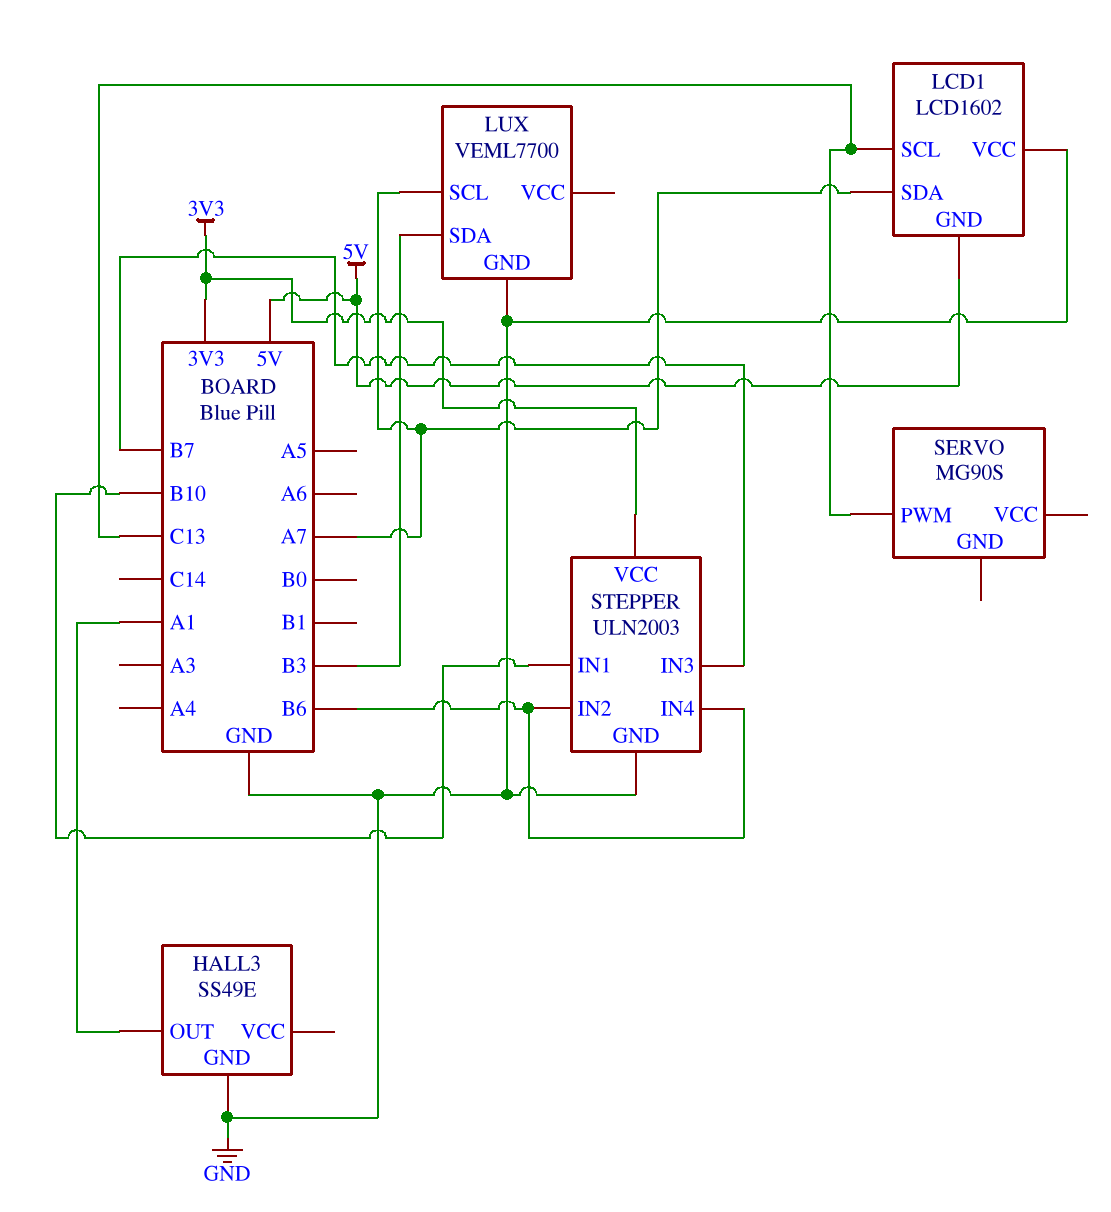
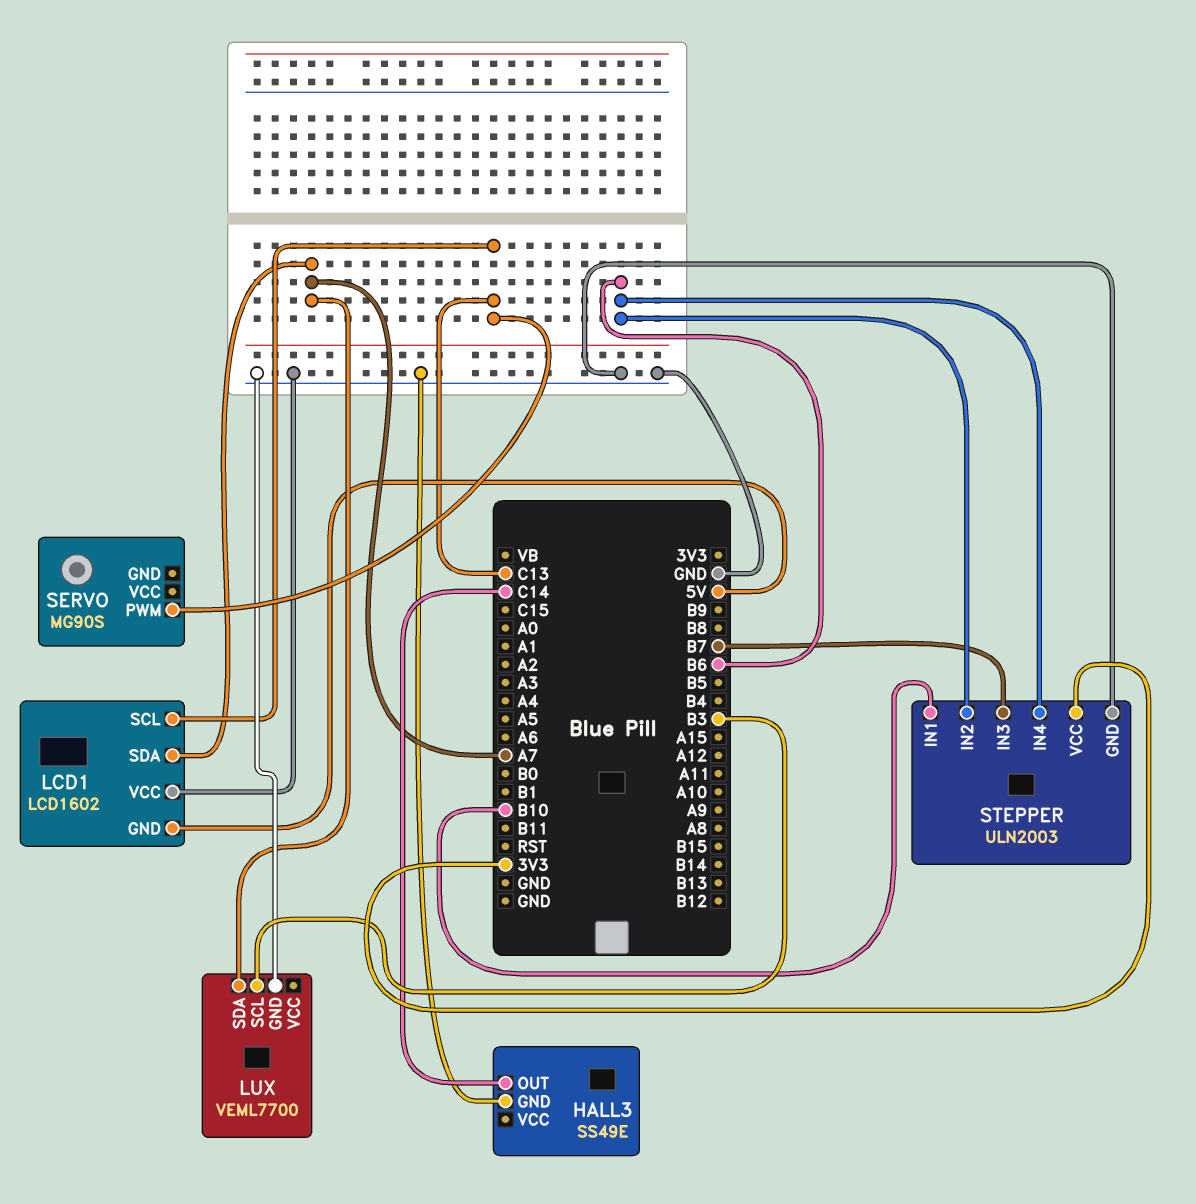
HALL3 pin OUT: A1 -> C14
LUX pin SCL: A7 -> B3
LUX pin SDA: B3 -> A7

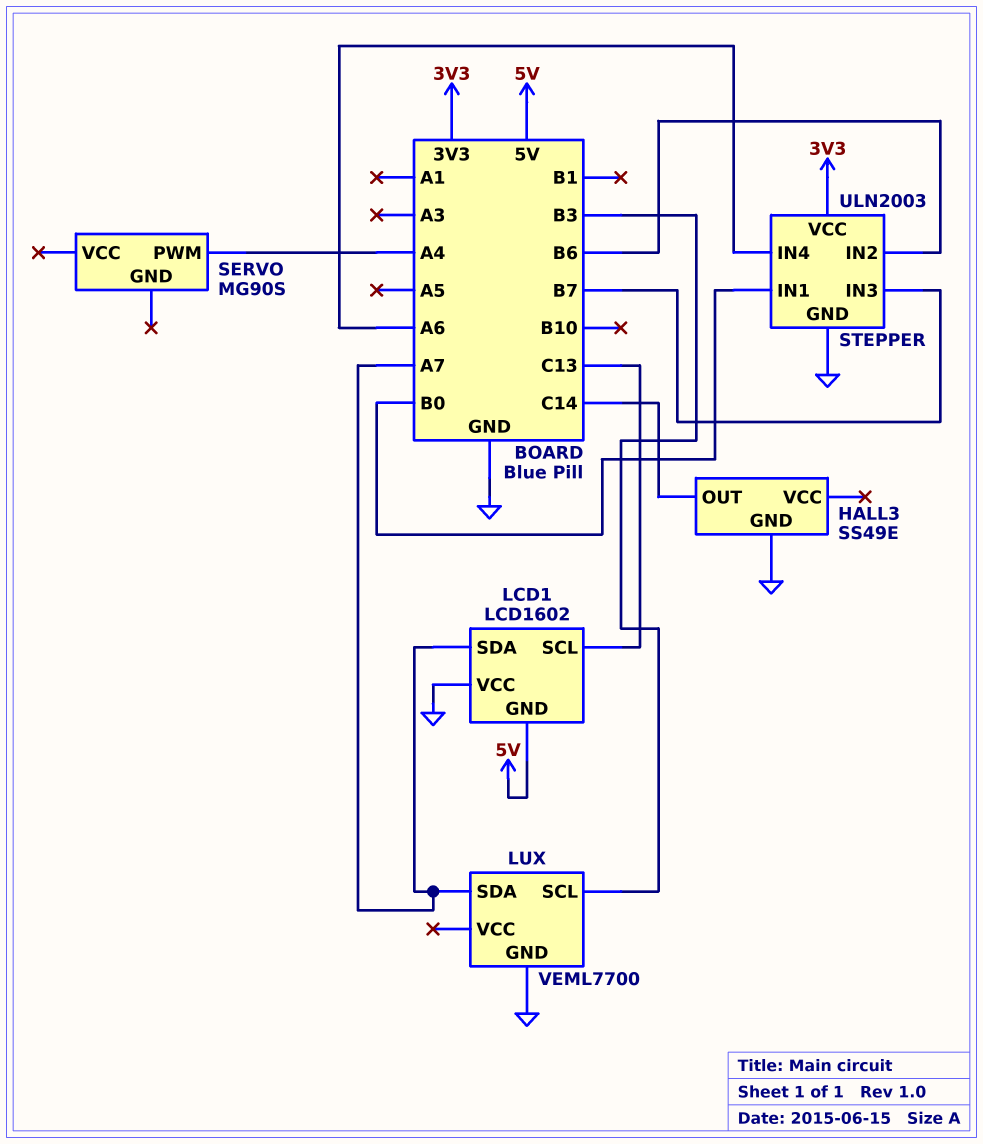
SERVO pin PWM: C13 -> A4
STEPPER pin IN1: B10 -> B0
STEPPER pin IN4: B6 -> A6

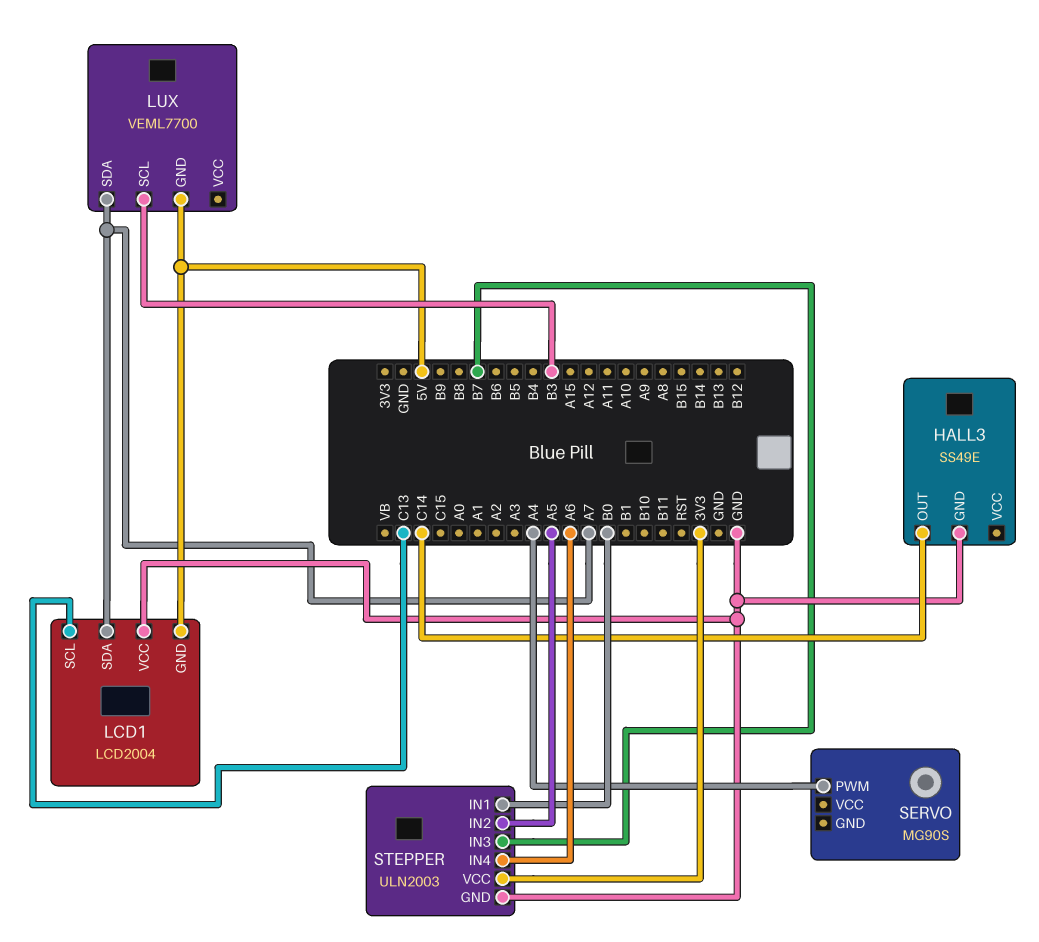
LCD1: LCD1602 -> LCD2004
LUX pin GND: GND -> 5V
STEPPER pin IN2: B6 -> A5

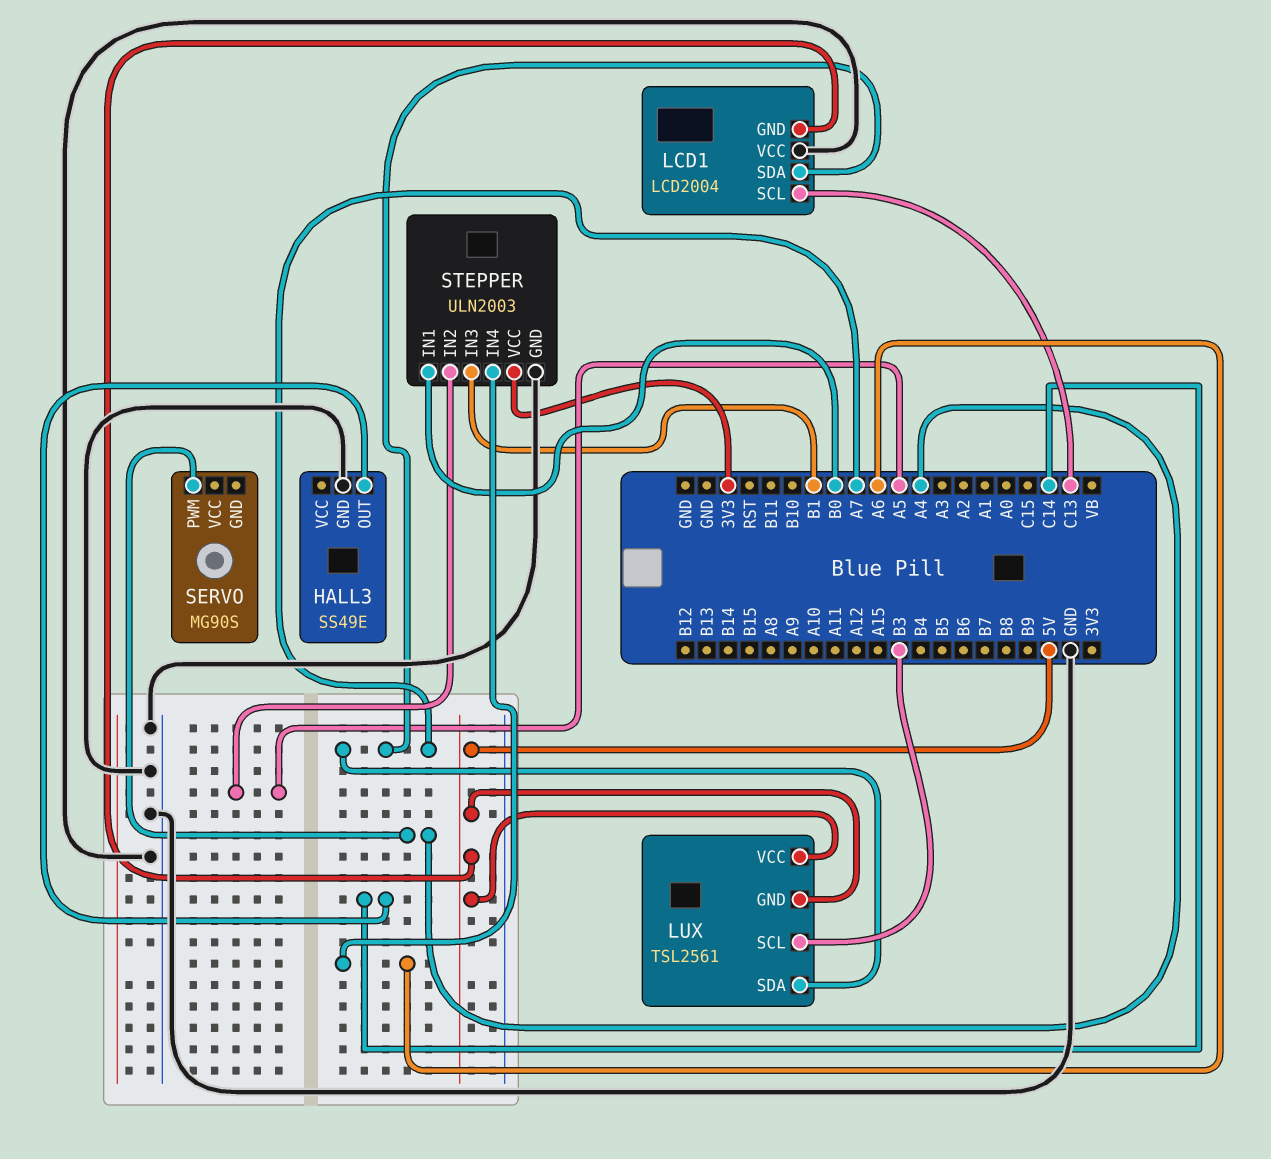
LUX: VEML7700 -> TSL2561
LUX pin VCC: none -> 5V
STEPPER pin IN3: B7 -> B1

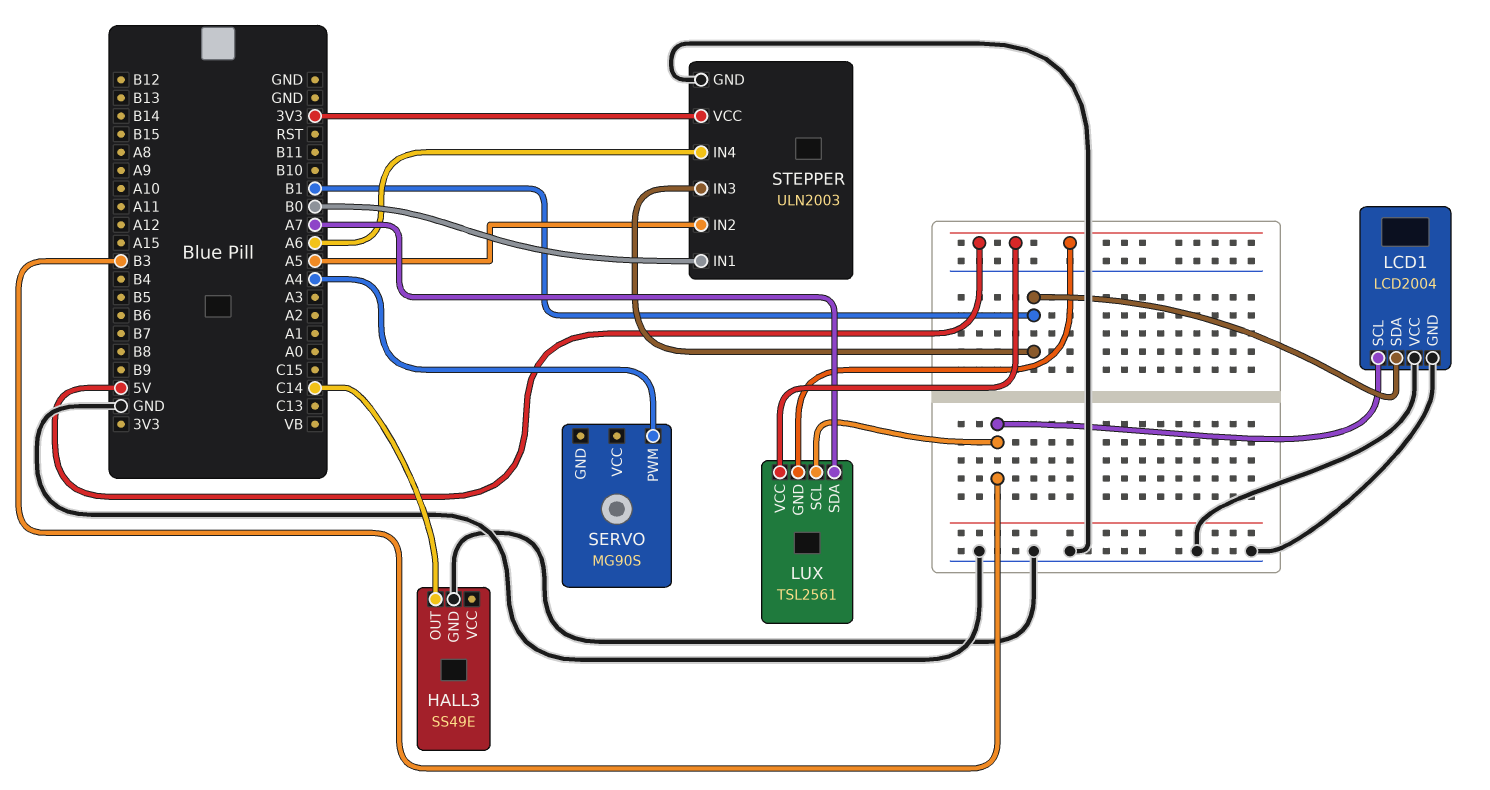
LCD1 pin GND: 5V -> GND
LCD1 pin SCL: C13 -> B3
LCD1 pin SDA: A7 -> B1

